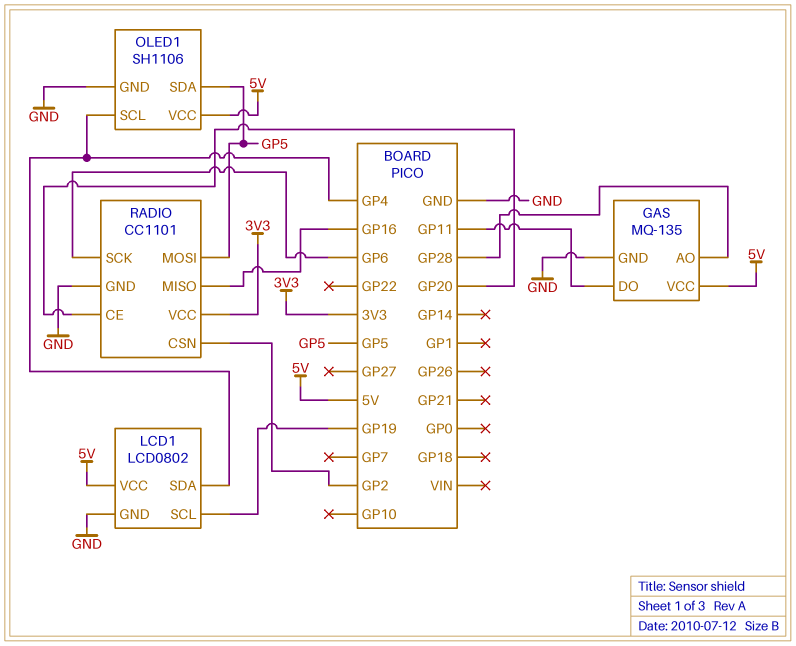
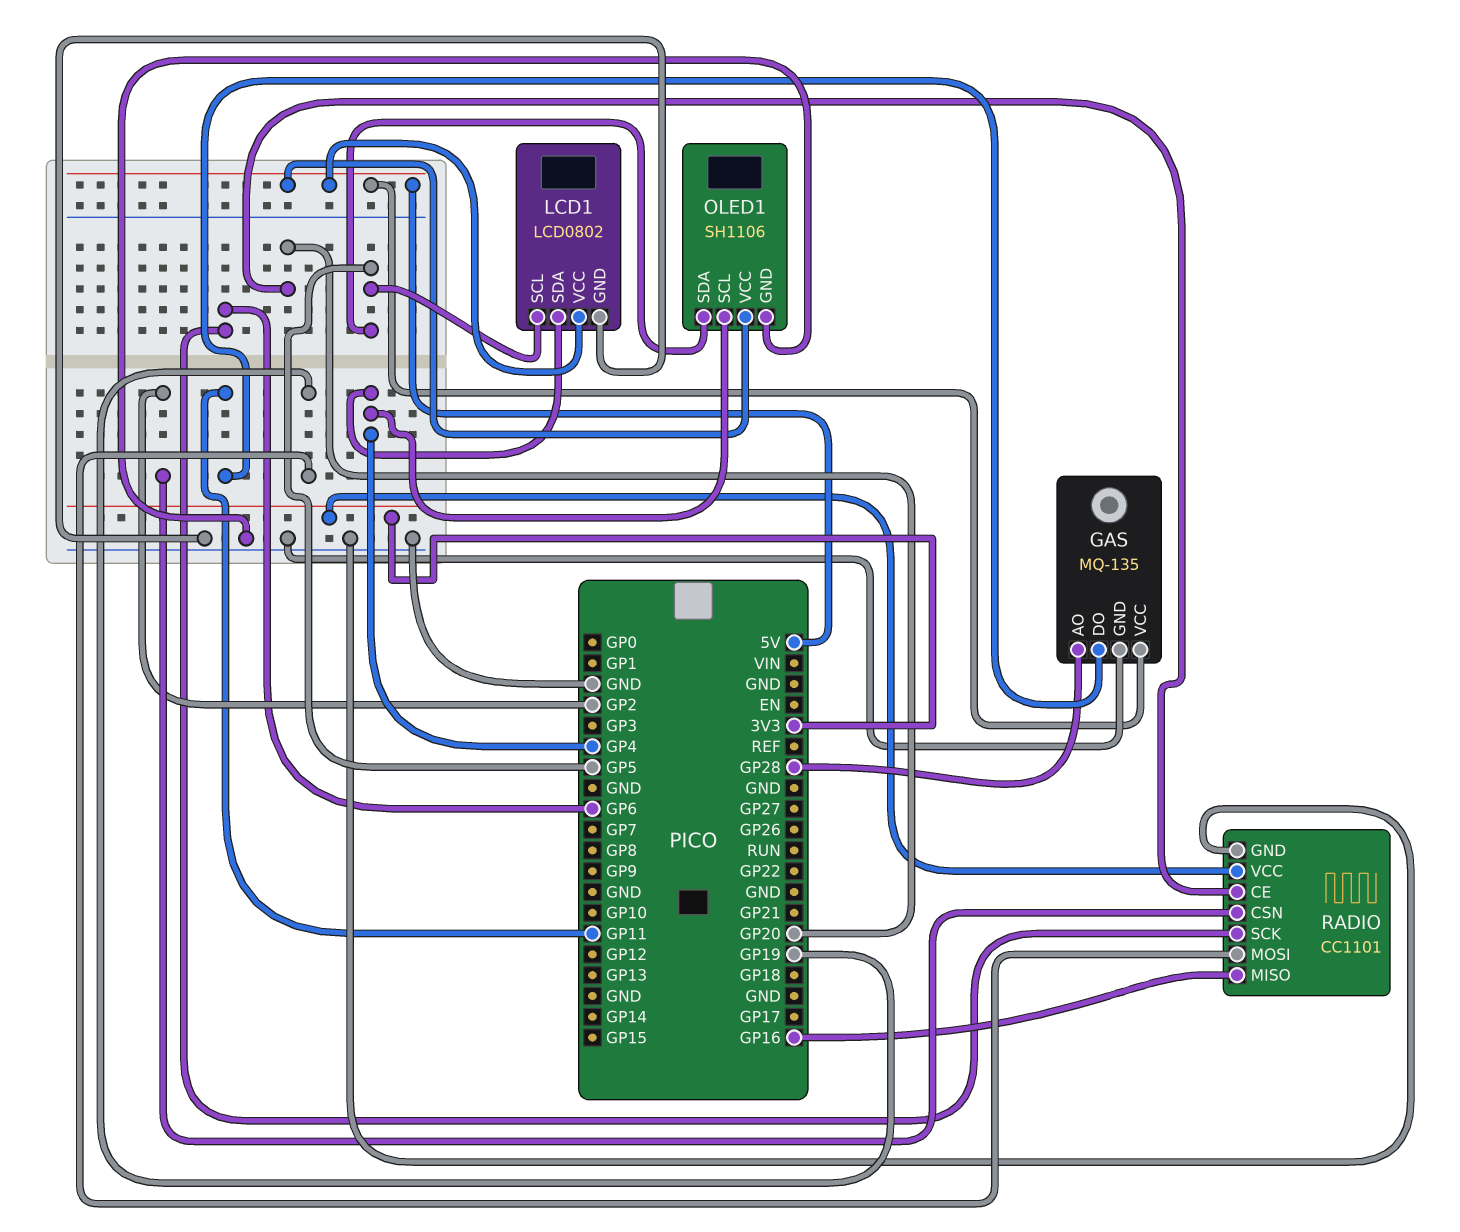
LCD1 pin SCL: GP19 -> GP5
RADIO pin MOSI: GP5 -> GP19

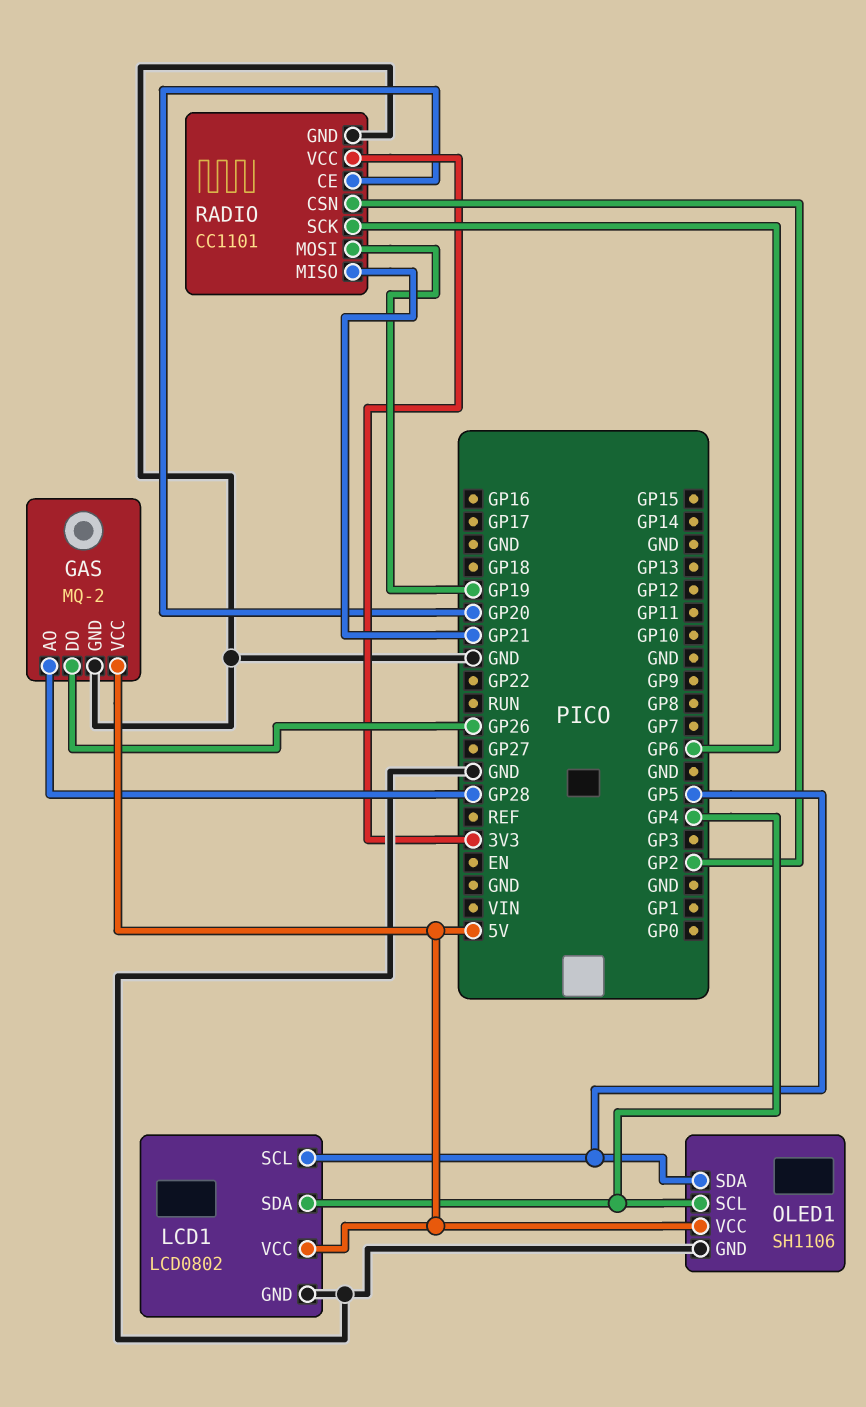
GAS: MQ-135 -> MQ-2
GAS pin DO: GP11 -> GP26
RADIO pin MISO: GP16 -> GP21

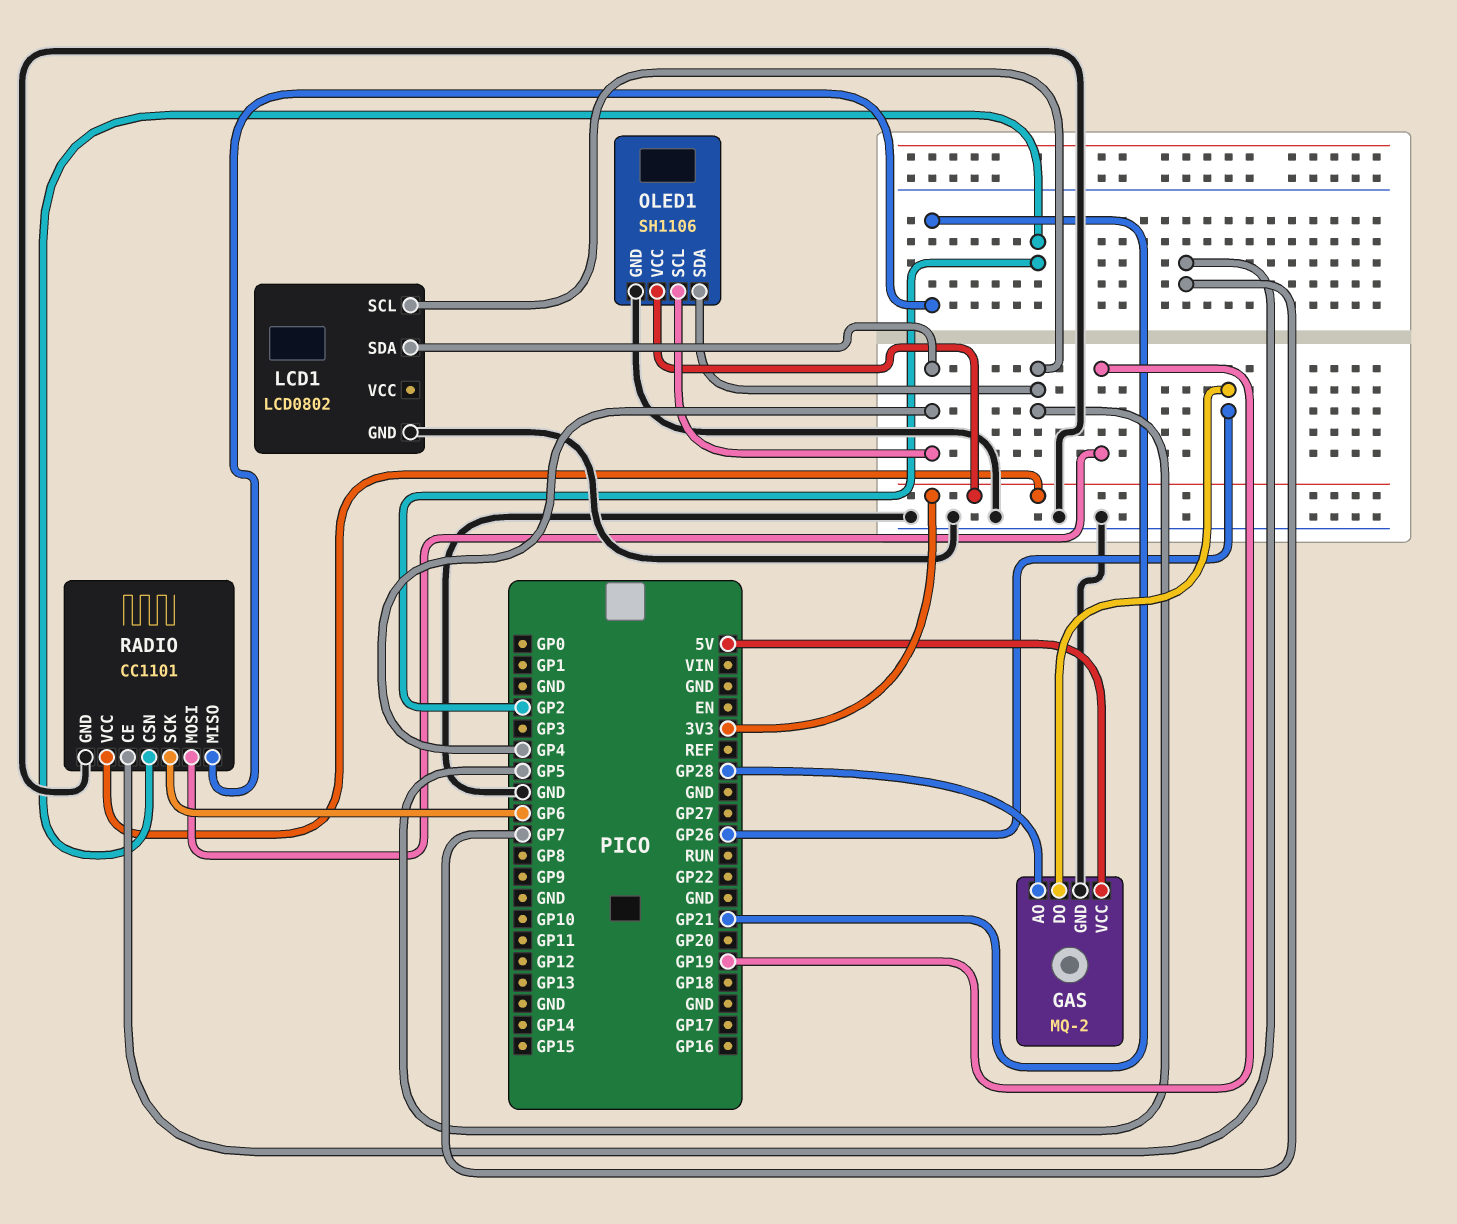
LCD1 pin VCC: 5V -> none
OLED1 pin VCC: 5V -> 3V3
RADIO pin CE: GP20 -> GP7

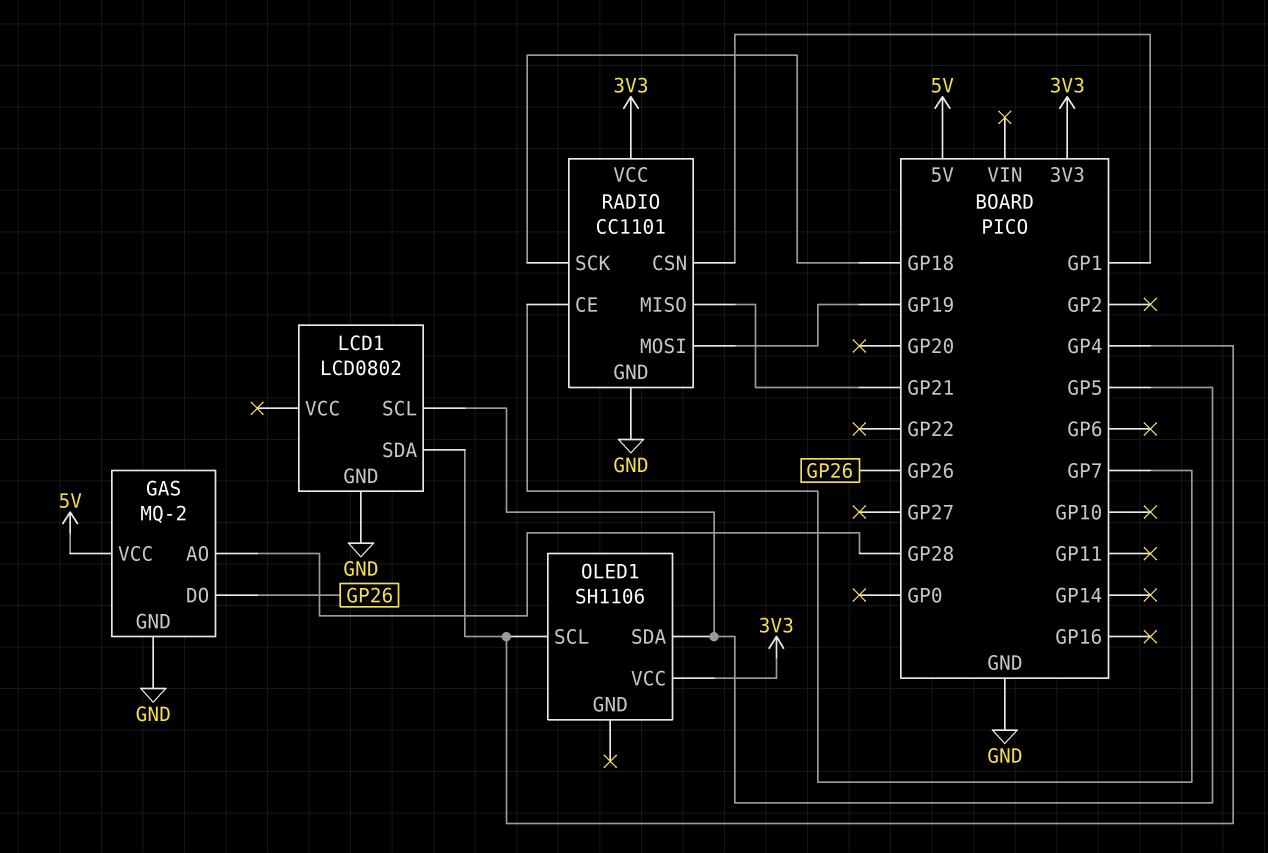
OLED1 pin GND: GND -> none
RADIO pin CSN: GP2 -> GP1
RADIO pin SCK: GP6 -> GP18

